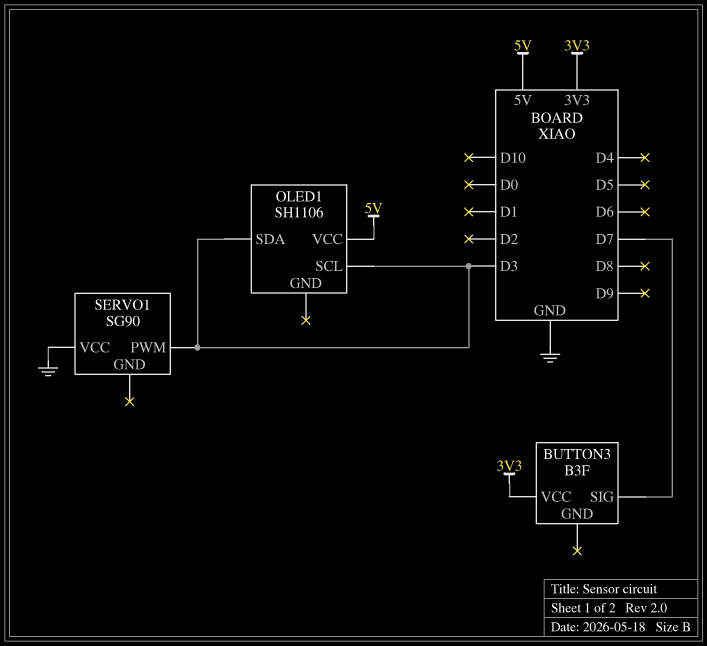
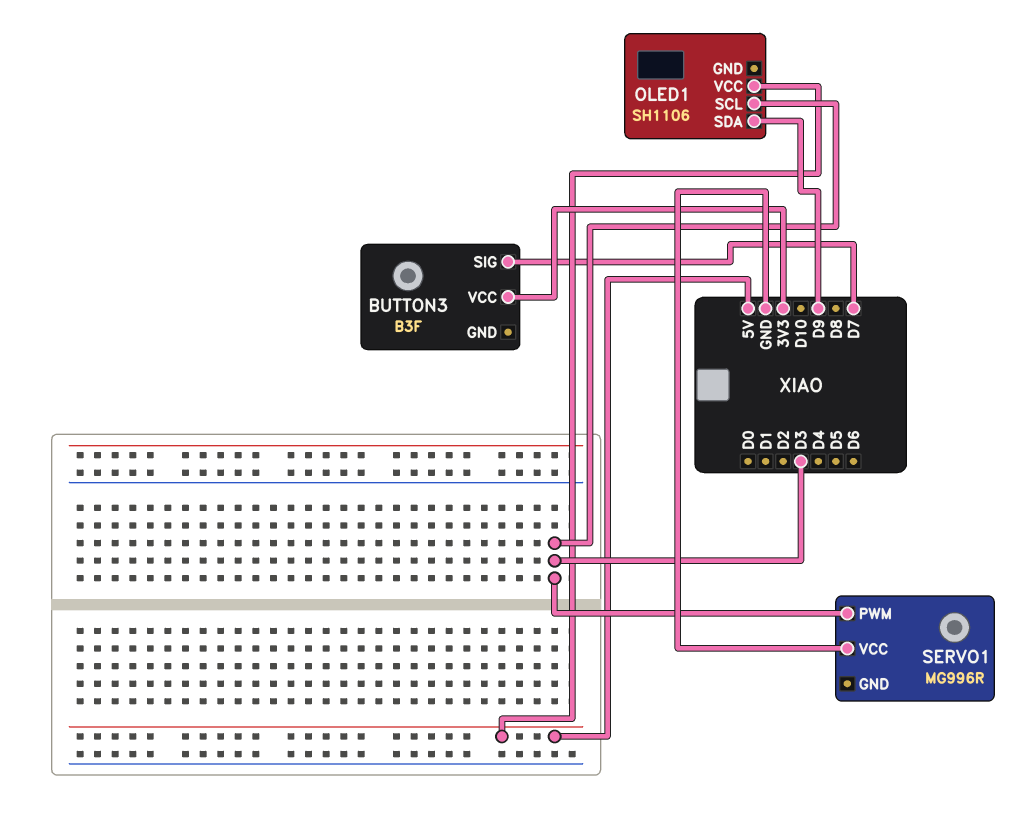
OLED1 pin SDA: D3 -> D9
SERVO1: SG90 -> MG996R

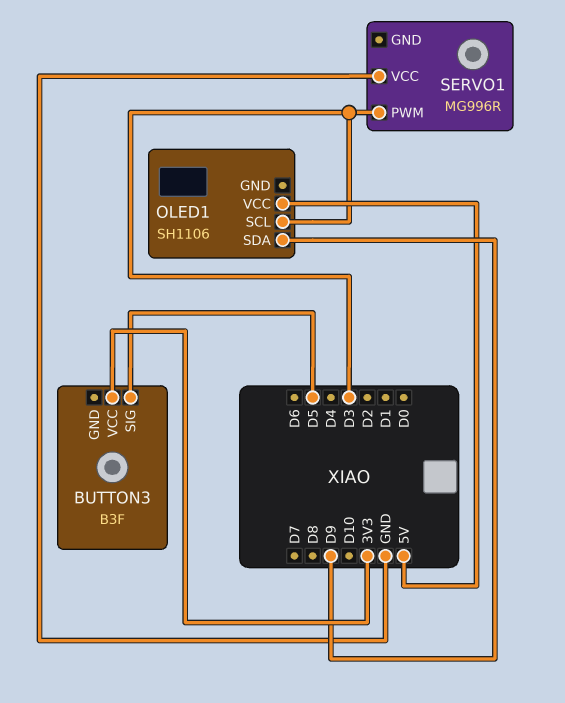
BUTTON3 pin SIG: D7 -> D5

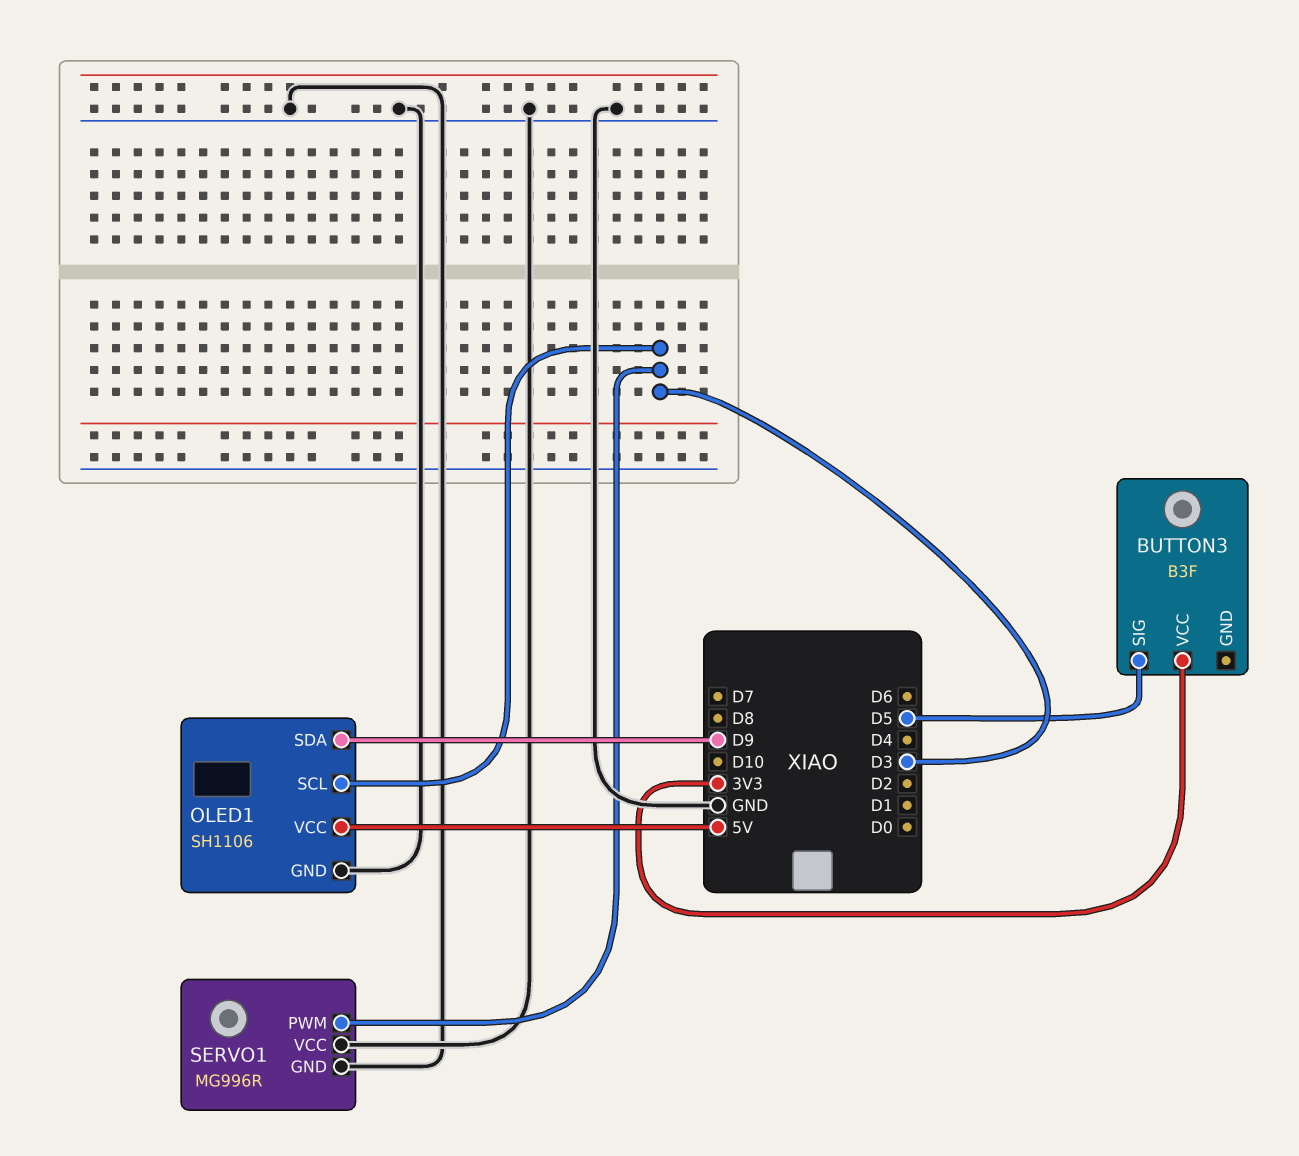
OLED1 pin GND: none -> GND
SERVO1 pin GND: none -> GND

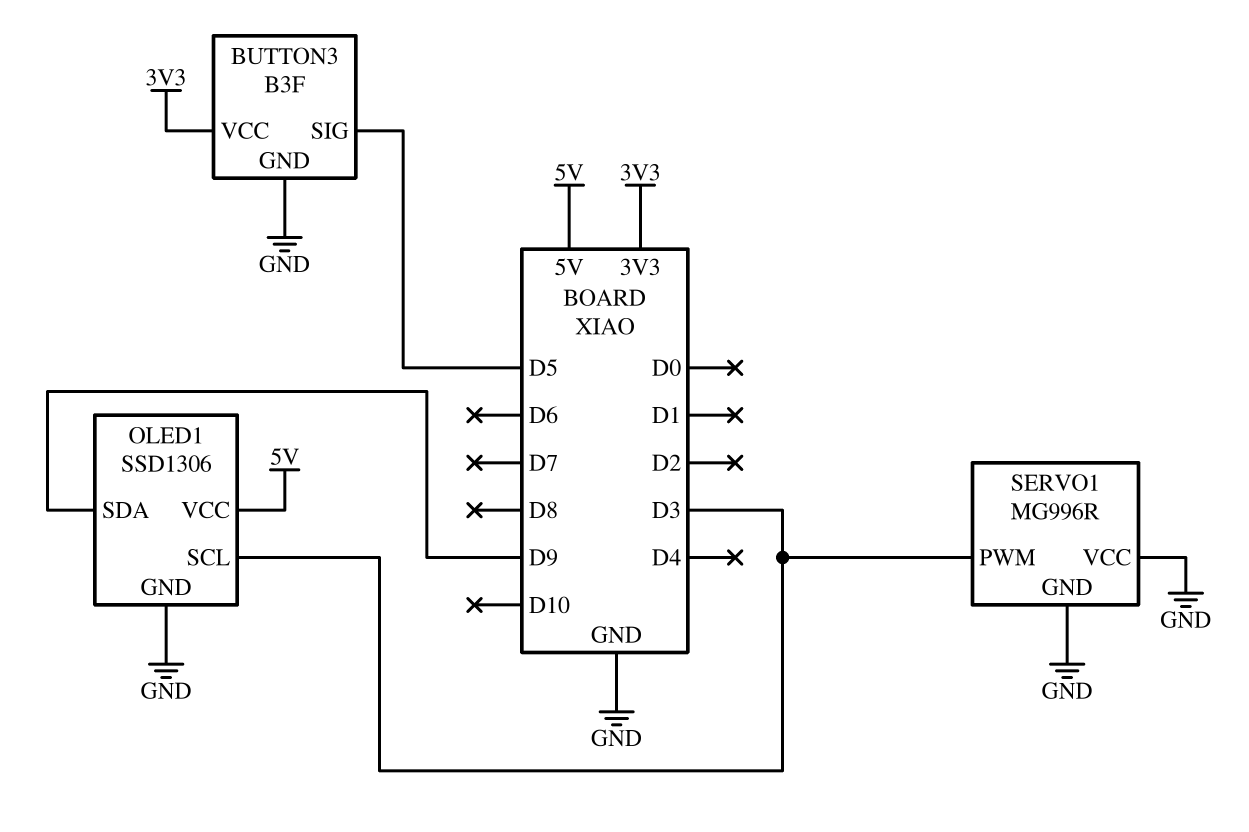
BUTTON3 pin GND: none -> GND
OLED1: SH1106 -> SSD1306

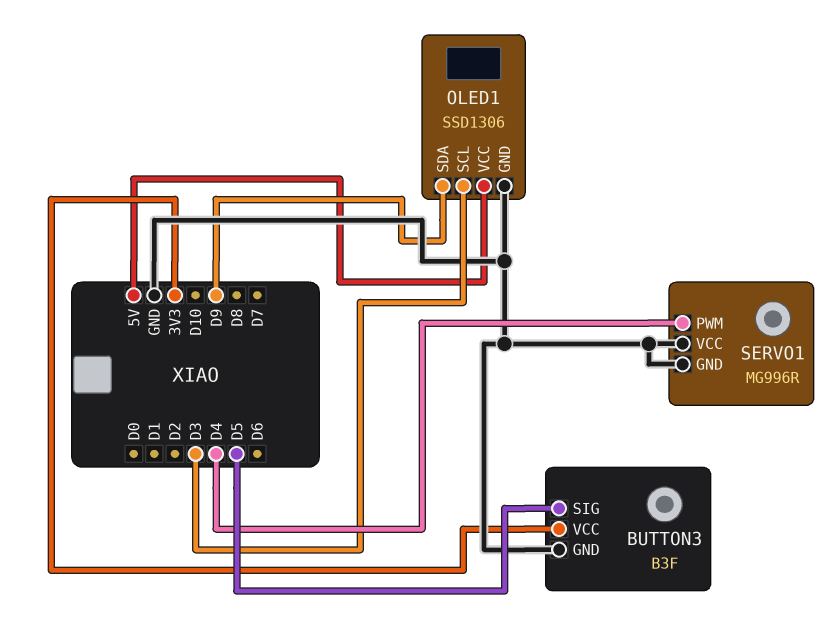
SERVO1 pin PWM: D3 -> D4

